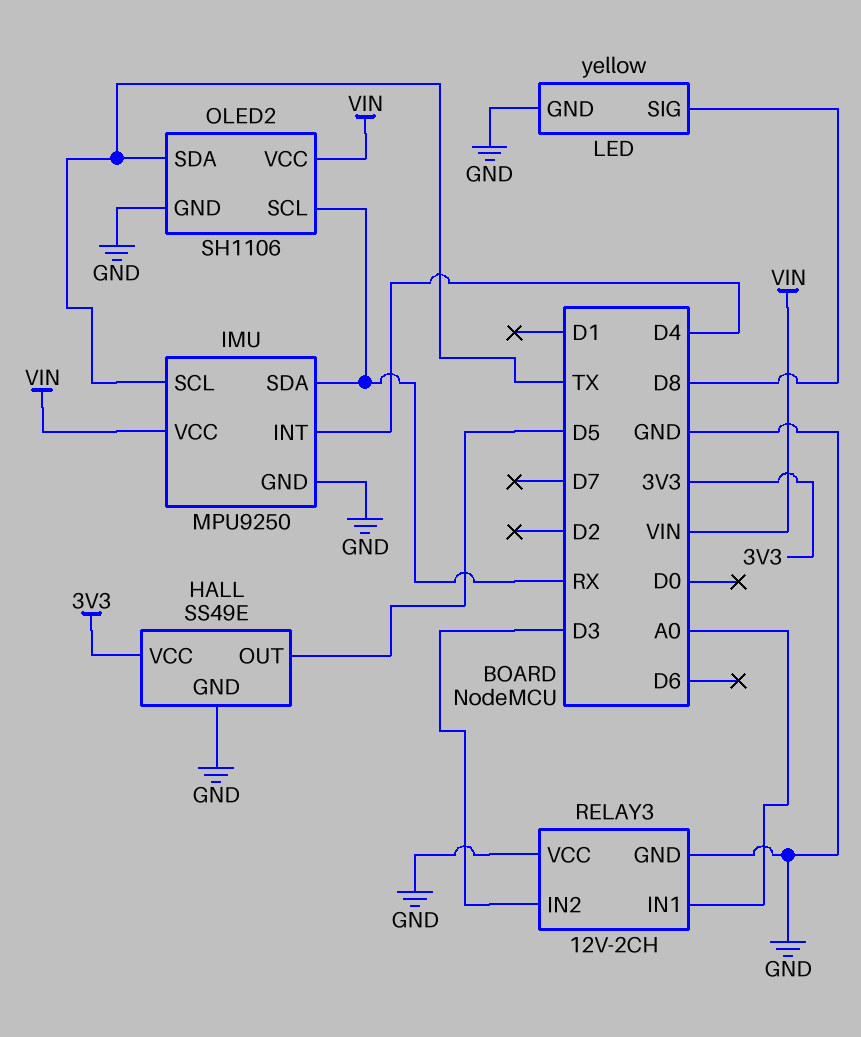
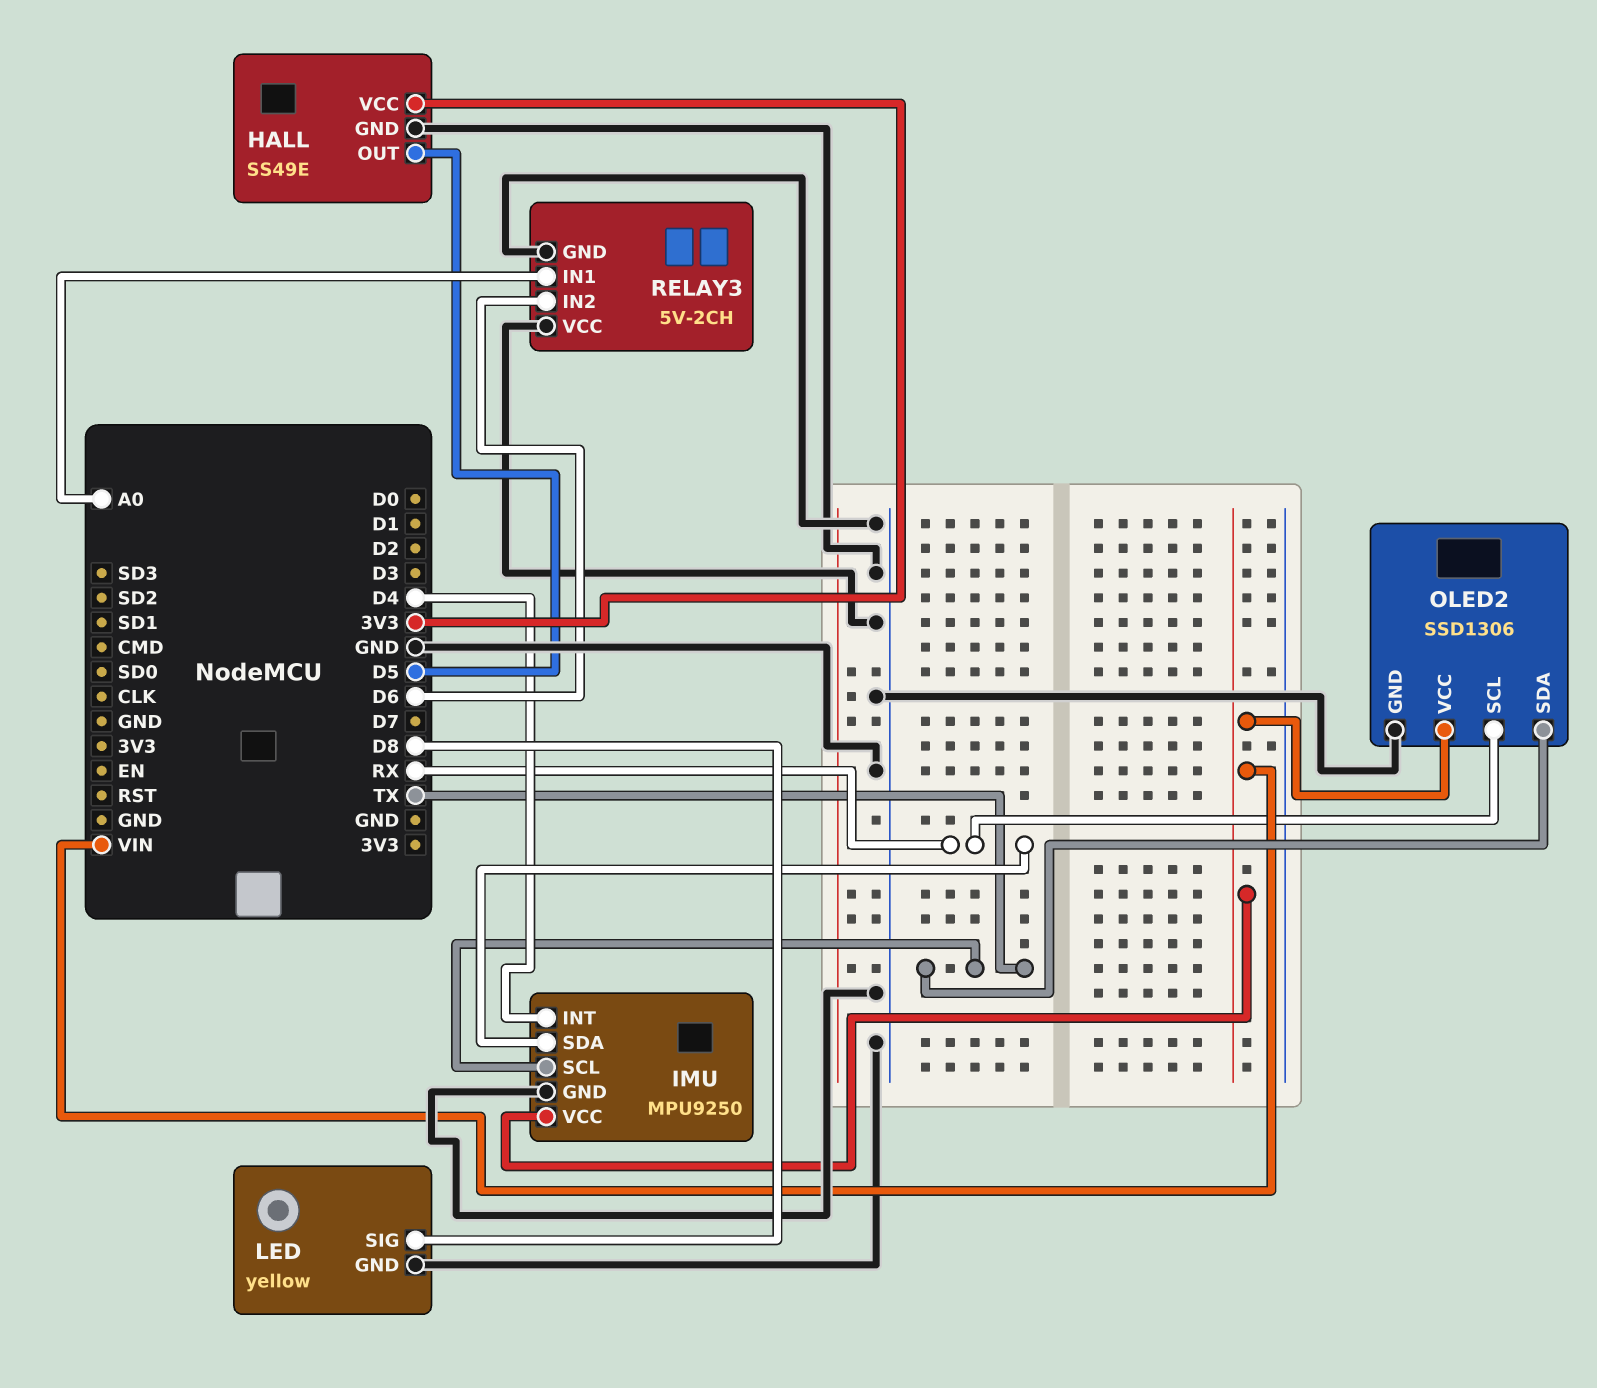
OLED2: SH1106 -> SSD1306
RELAY3: 12V-2CH -> 5V-2CH
RELAY3 pin IN2: D3 -> D6

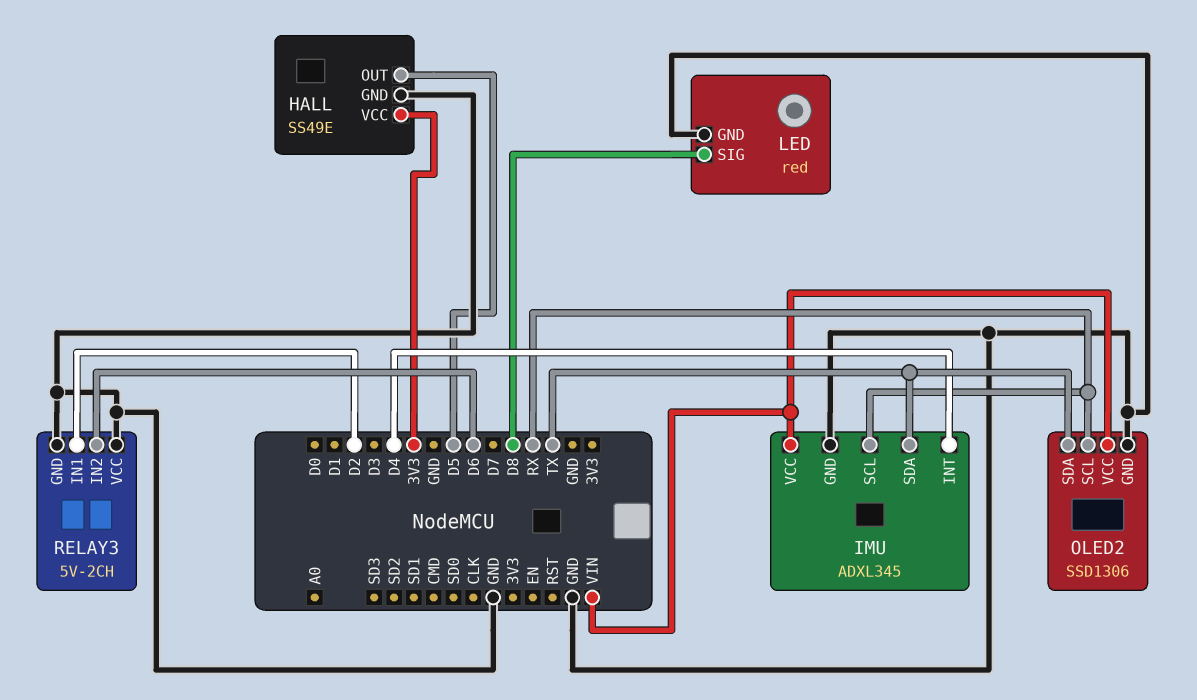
IMU: MPU9250 -> ADXL345
IMU pin SCL: TX -> RX
IMU pin SDA: RX -> TX
LED: yellow -> red
RELAY3 pin IN1: A0 -> D2

